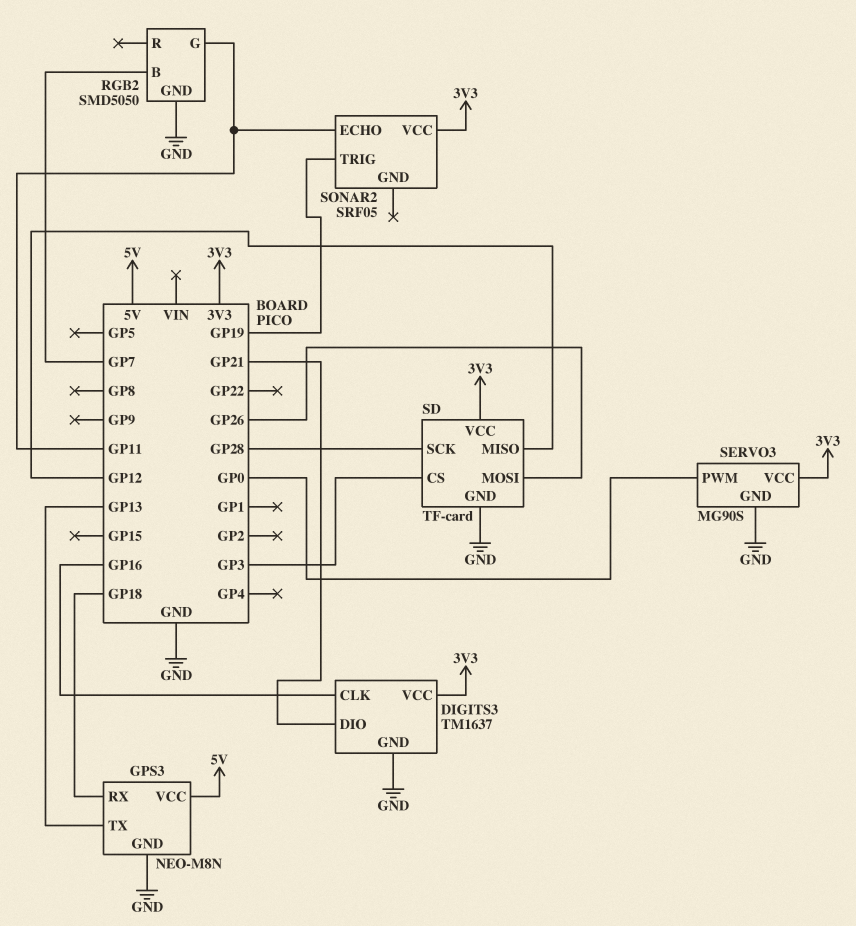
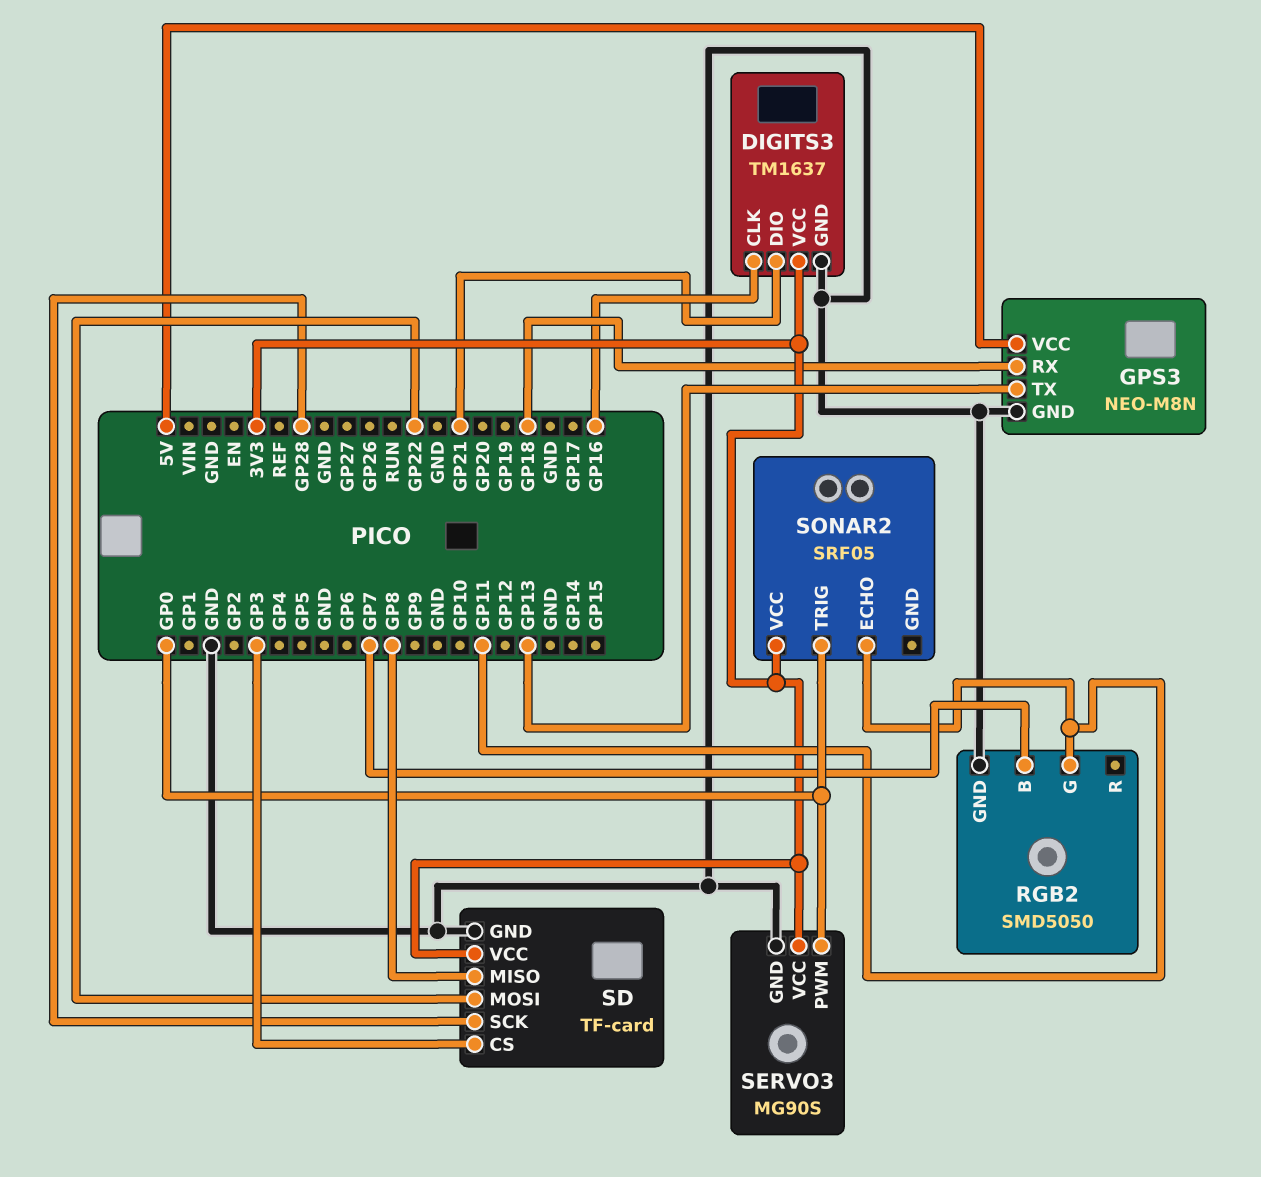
SD pin MISO: GP12 -> GP8
SD pin MOSI: GP26 -> GP22
SONAR2 pin TRIG: GP19 -> GP0

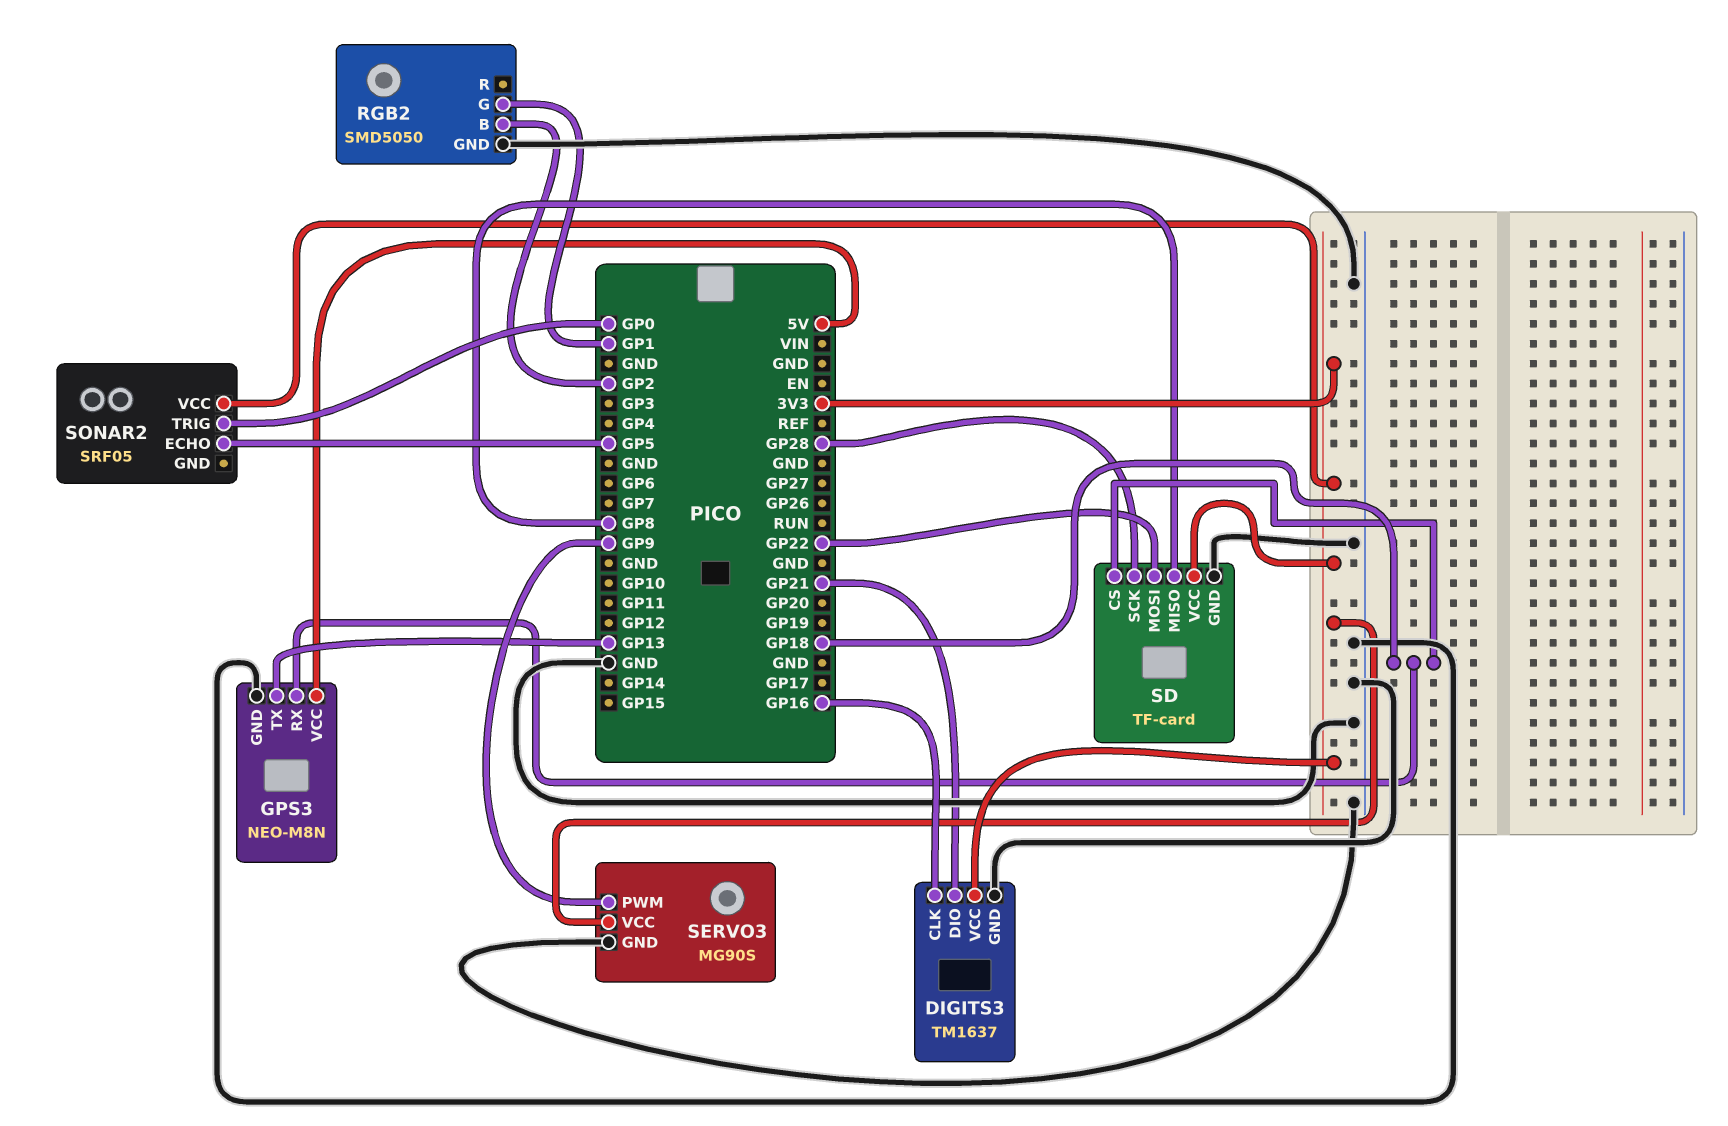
RGB2 pin B: GP7 -> GP2
RGB2 pin G: GP11 -> GP1
SD pin CS: GP3 -> GP18
SERVO3 pin PWM: GP0 -> GP9
SONAR2 pin ECHO: GP11 -> GP5

